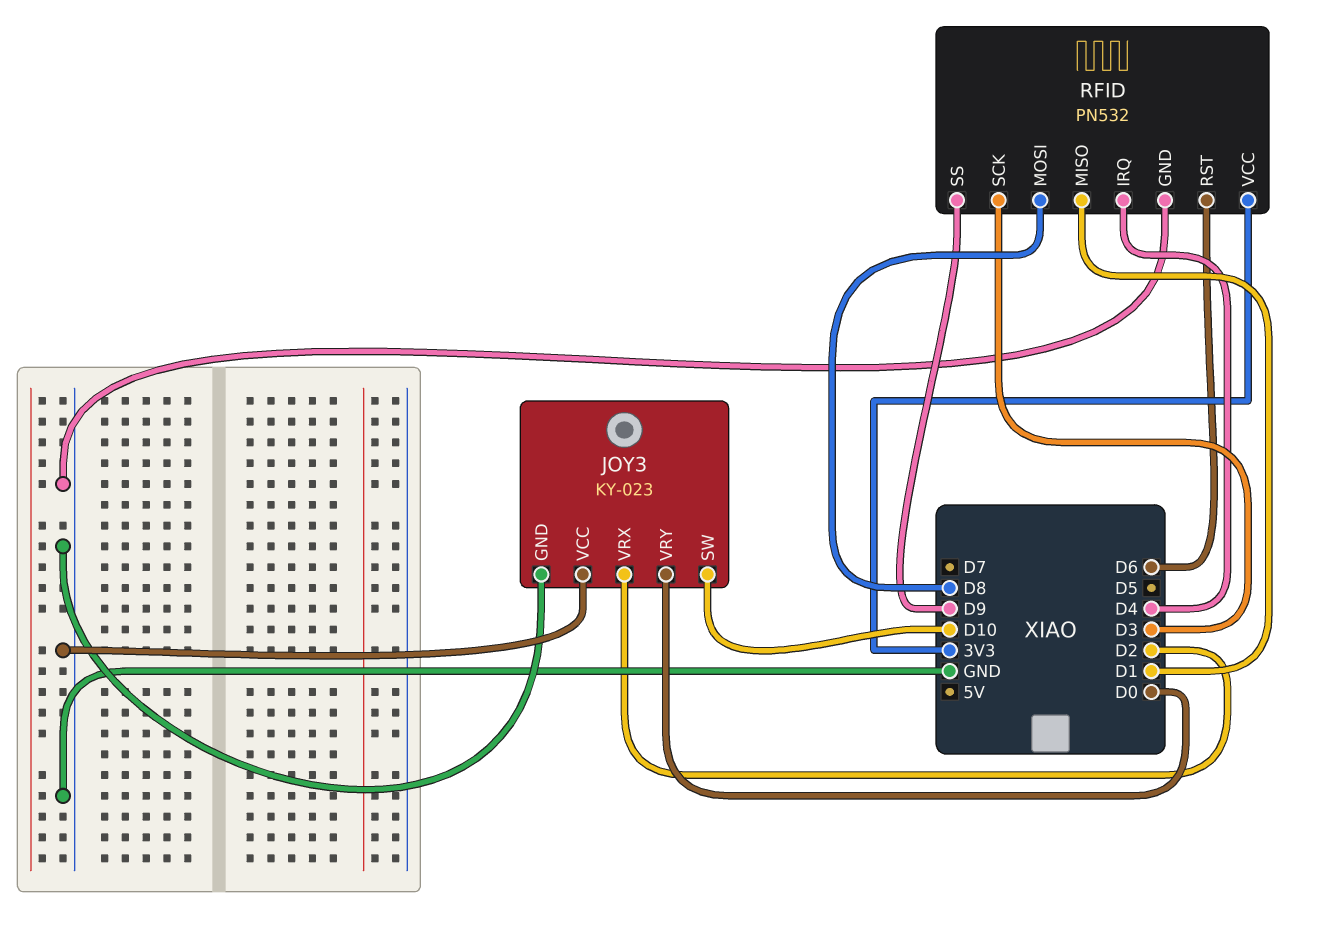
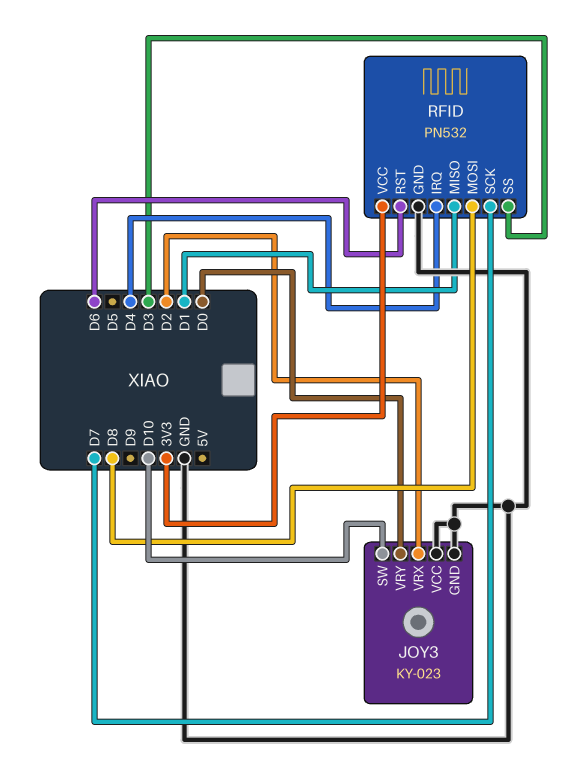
RFID pin SCK: D3 -> D7
RFID pin SS: D9 -> D3

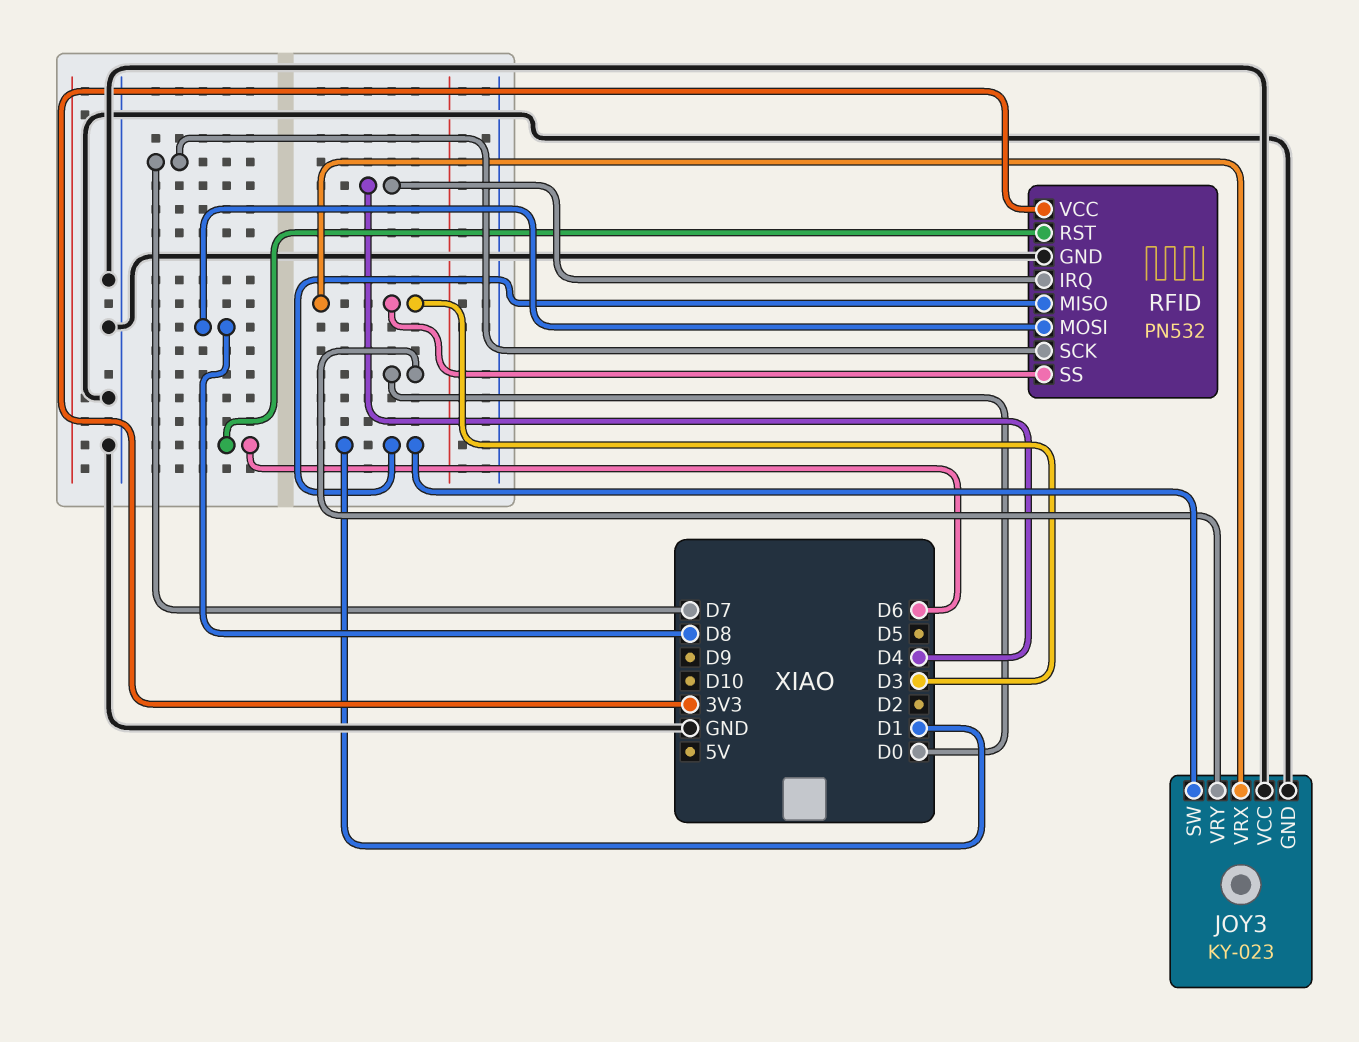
JOY3 pin SW: D10 -> D1
JOY3 pin VRX: D2 -> D3

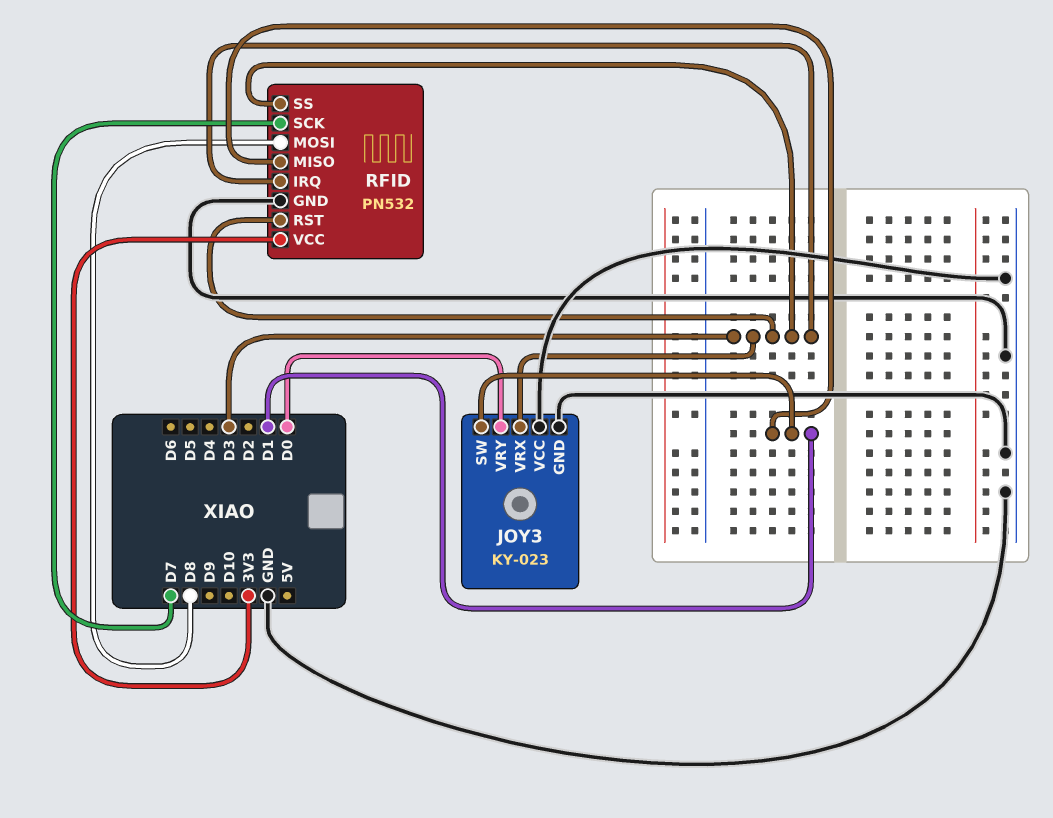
RFID pin IRQ: D4 -> D3
RFID pin RST: D6 -> D3

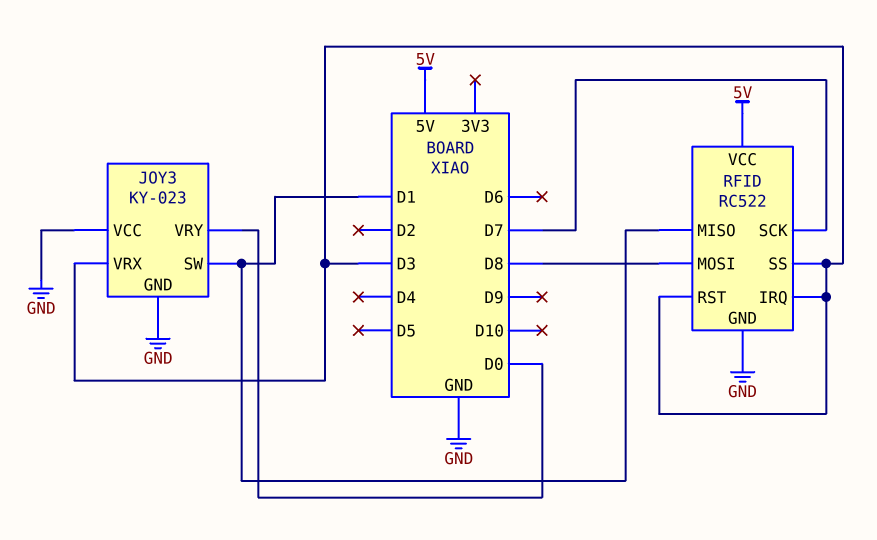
RFID: PN532 -> RC522
RFID pin VCC: 3V3 -> 5V

